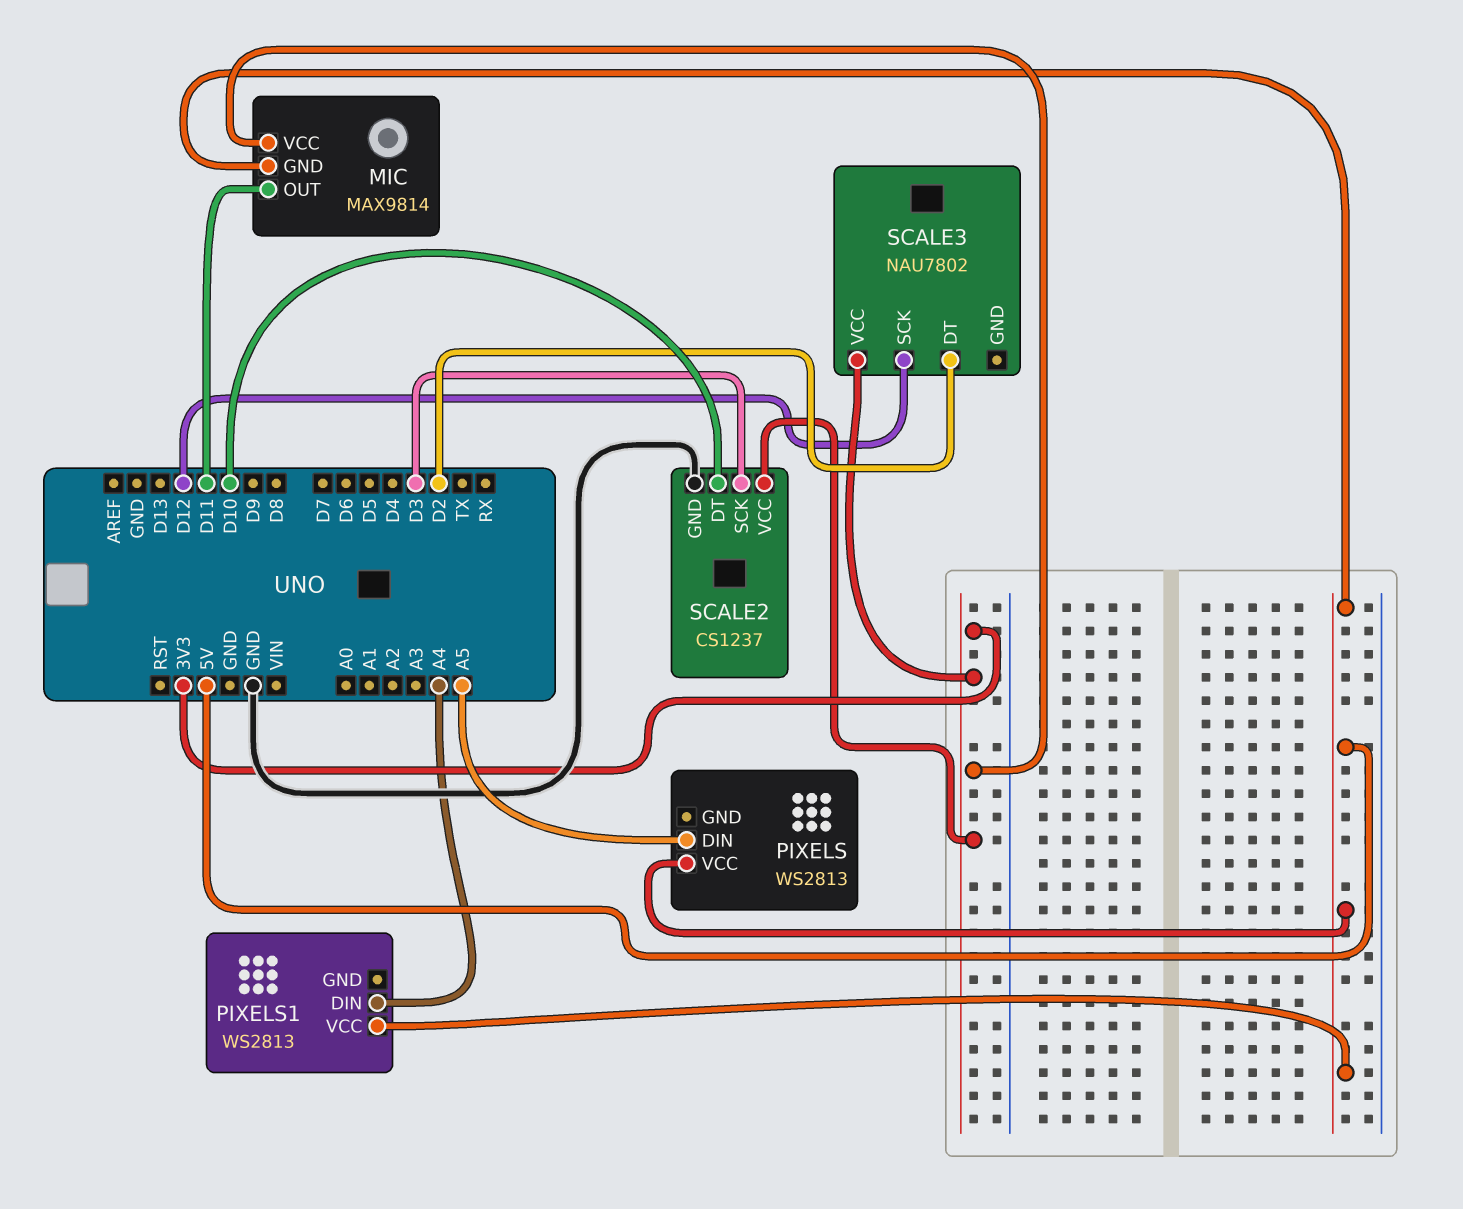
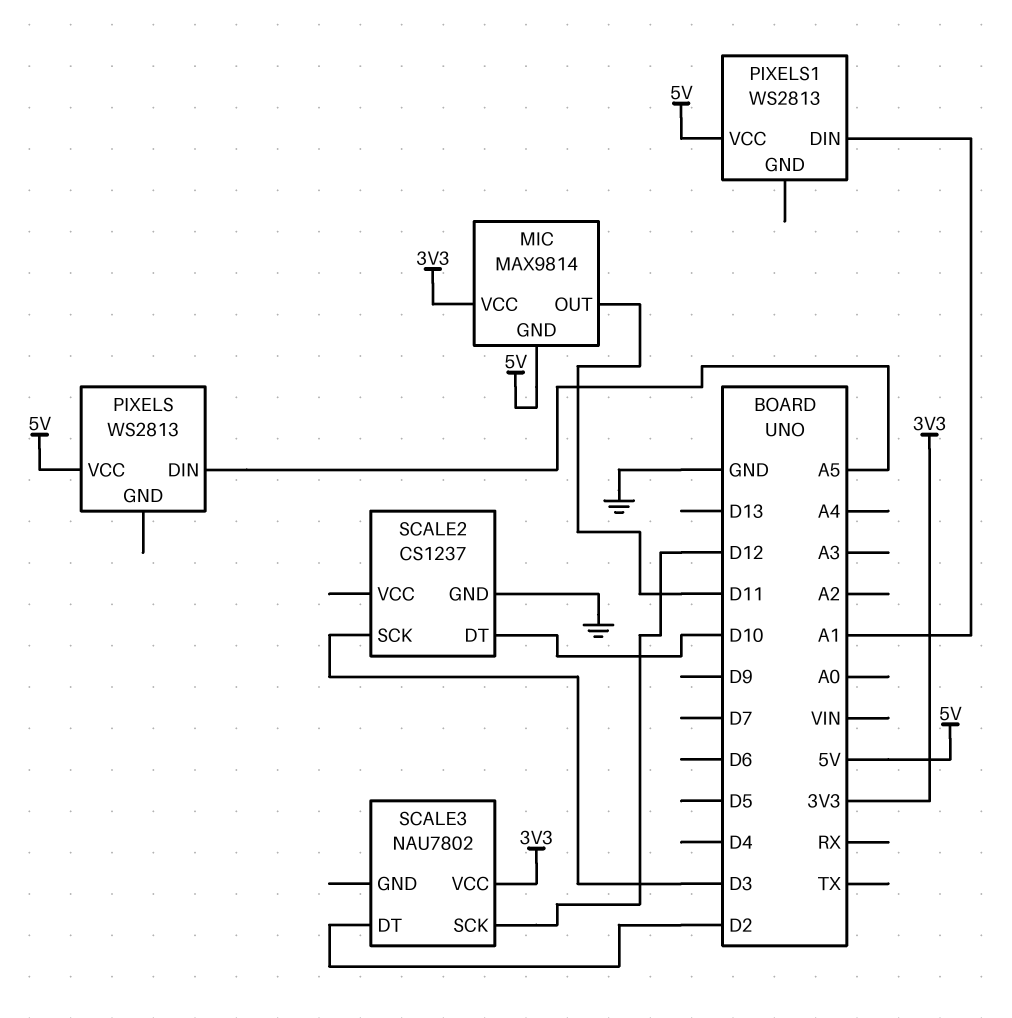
PIXELS1 pin DIN: A4 -> A1
SCALE2 pin VCC: 3V3 -> none

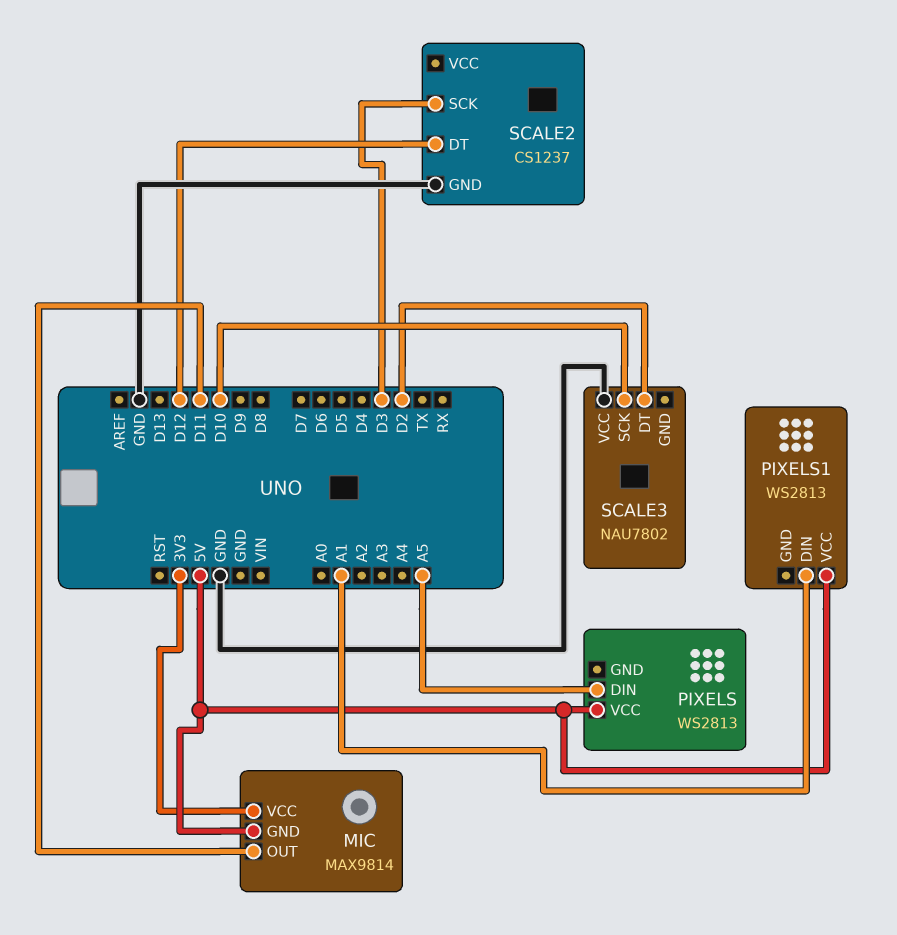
SCALE2 pin DT: D10 -> D12
SCALE3 pin SCK: D12 -> D10
SCALE3 pin VCC: 3V3 -> GND

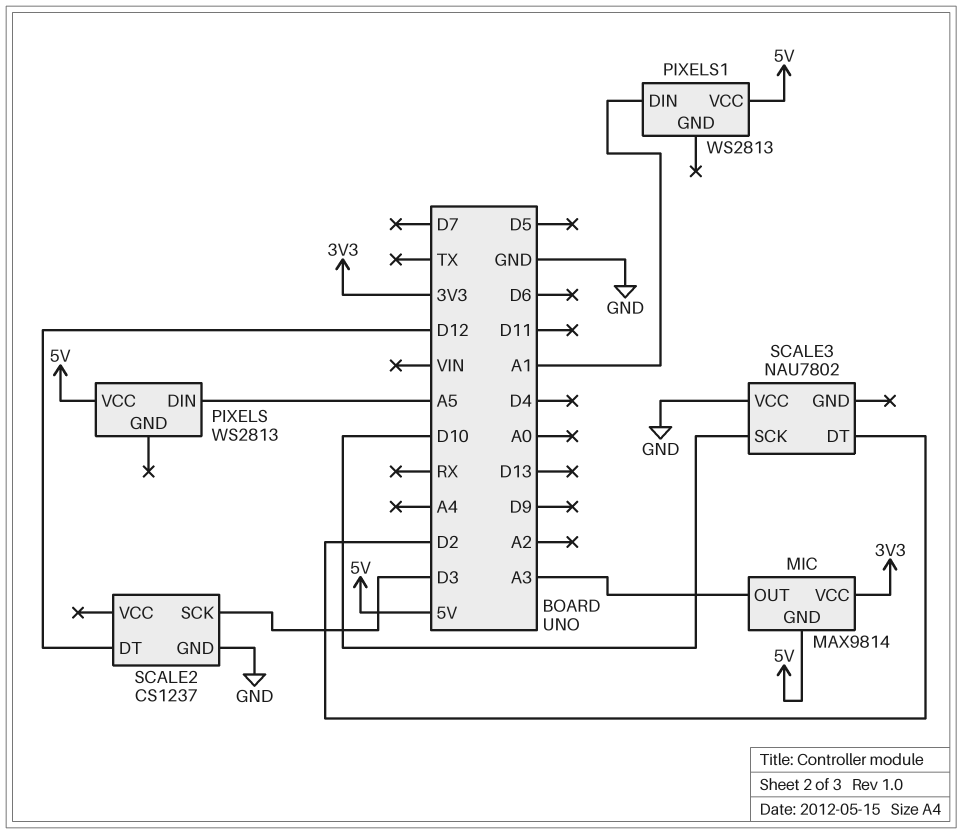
MIC pin OUT: D11 -> A3

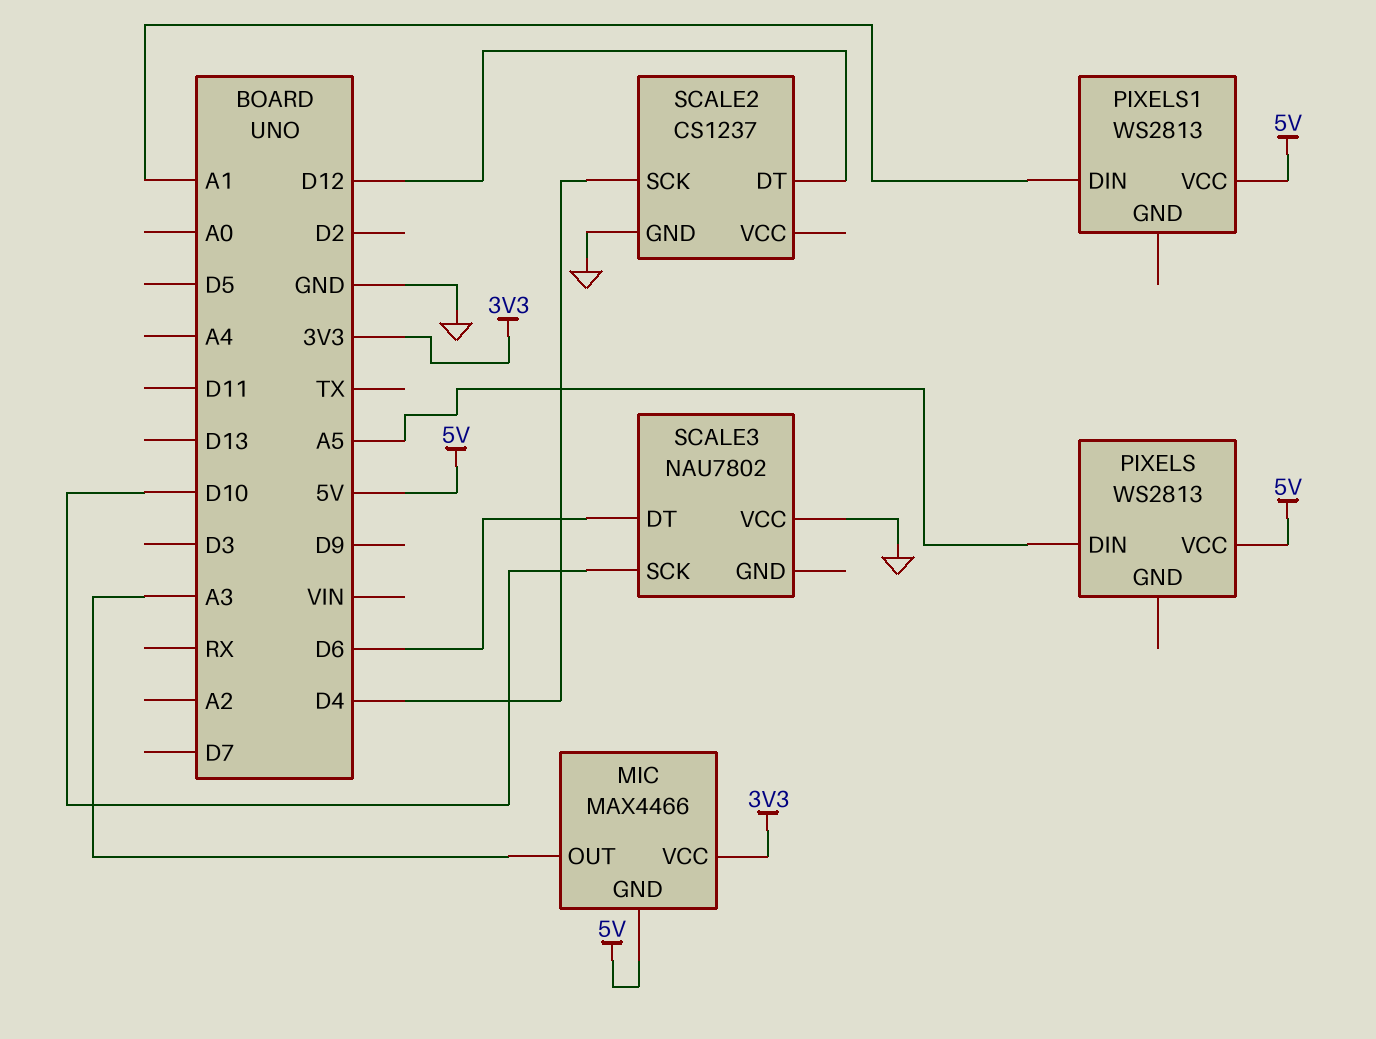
MIC: MAX9814 -> MAX4466
SCALE2 pin SCK: D3 -> D4
SCALE3 pin DT: D2 -> D6

